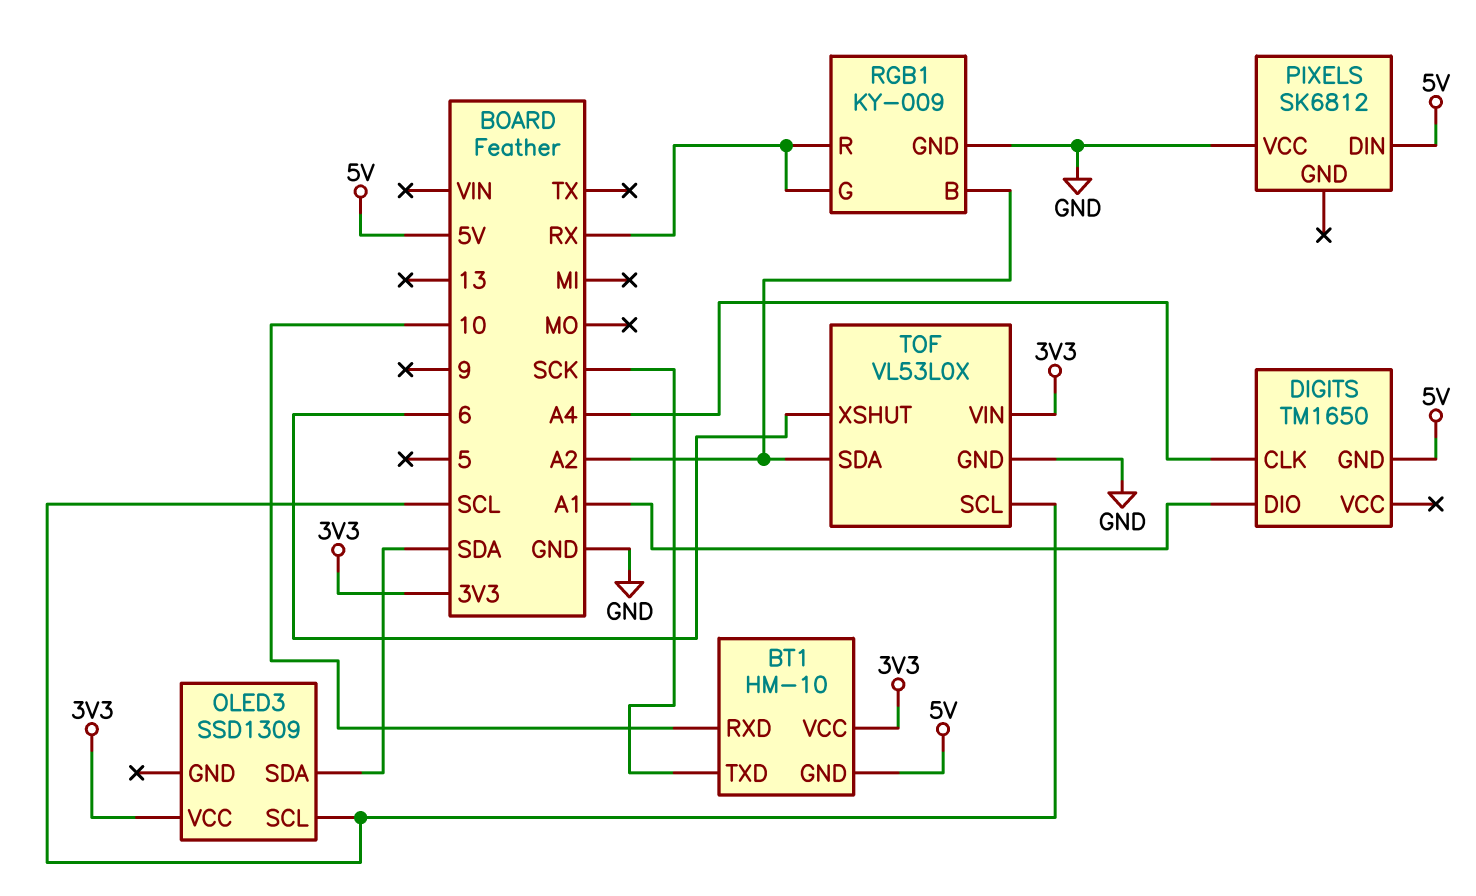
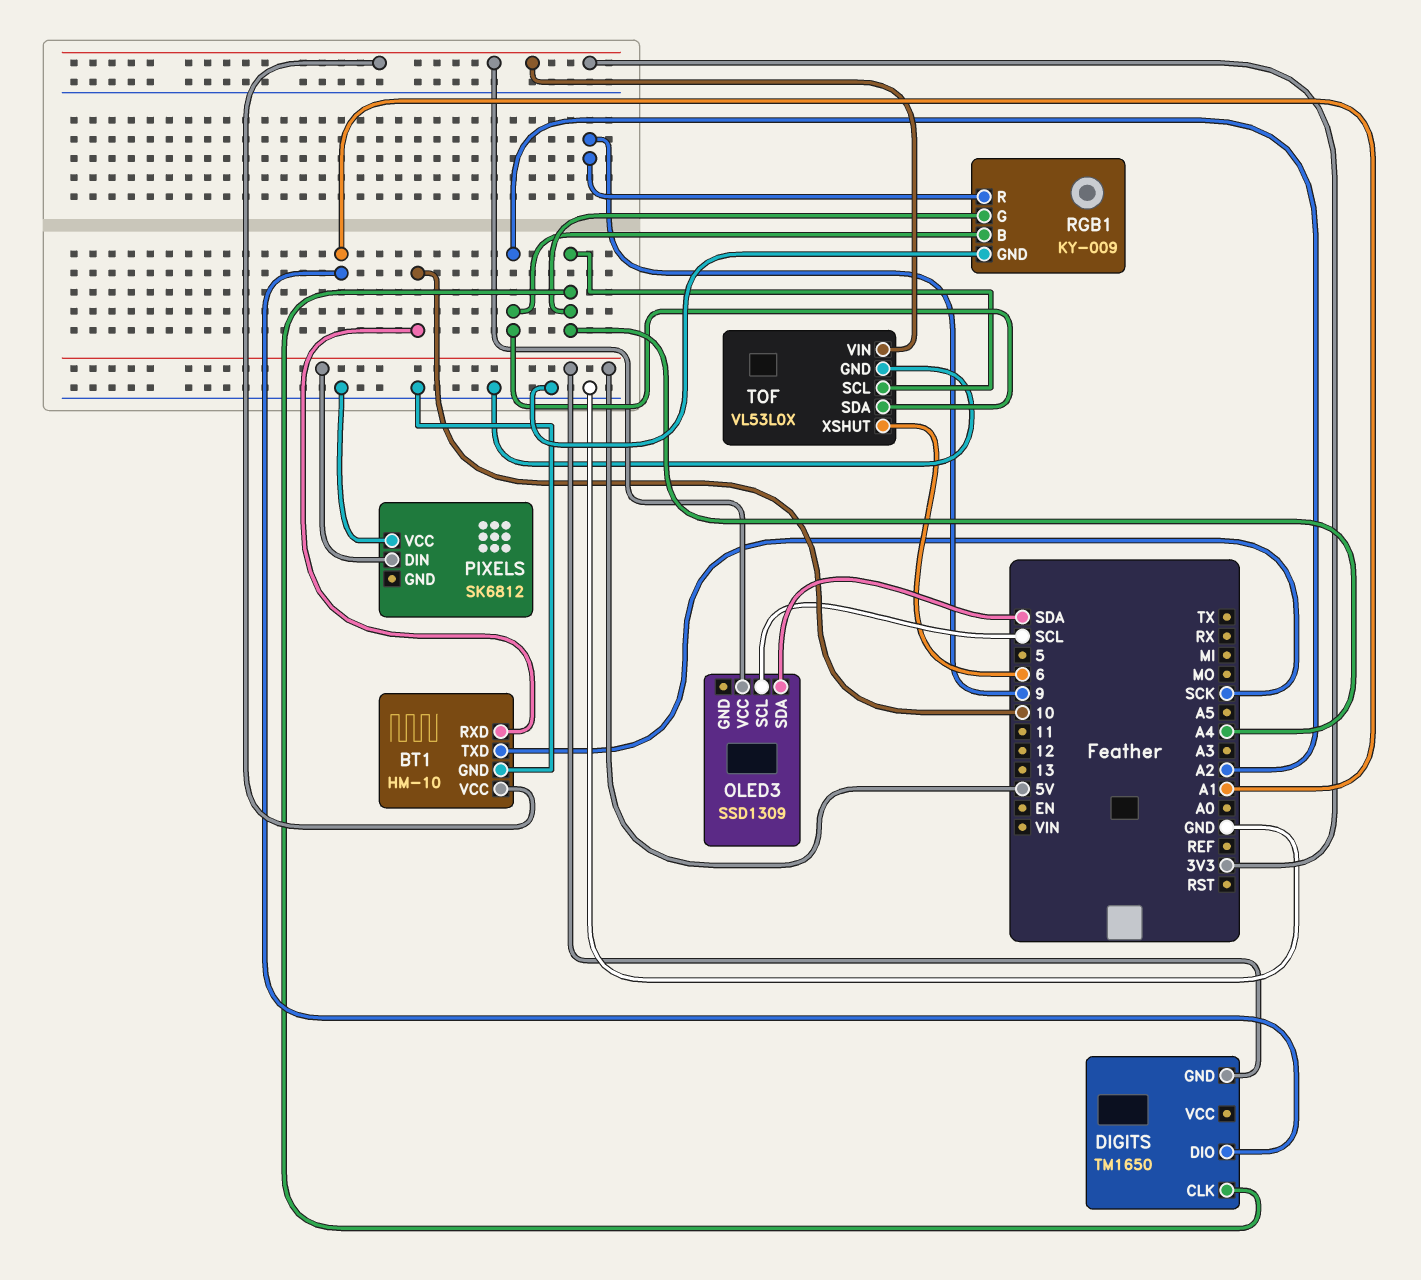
BT1 pin GND: 5V -> GND
RGB1 pin G: RX -> A4
RGB1 pin R: RX -> 9
TOF pin SCL: SCL -> A4

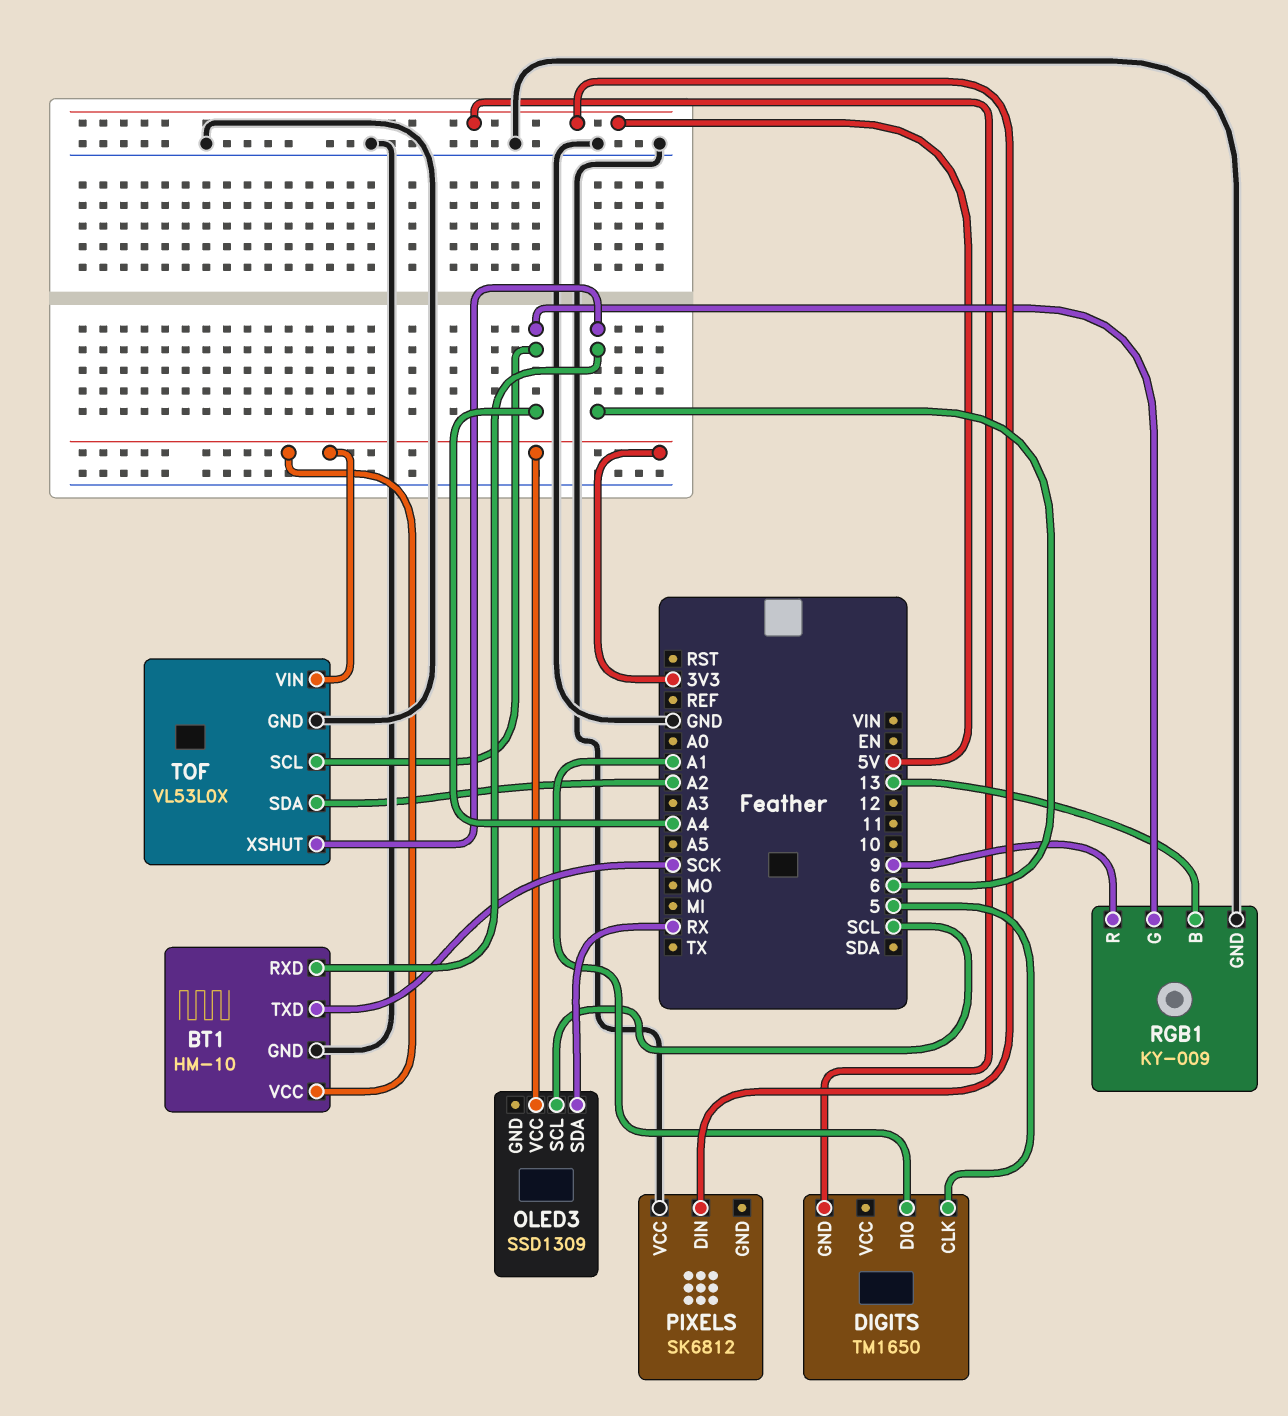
BT1 pin RXD: 10 -> 6
DIGITS pin CLK: A4 -> 5
OLED3 pin SDA: SDA -> RX
RGB1 pin B: A2 -> 13

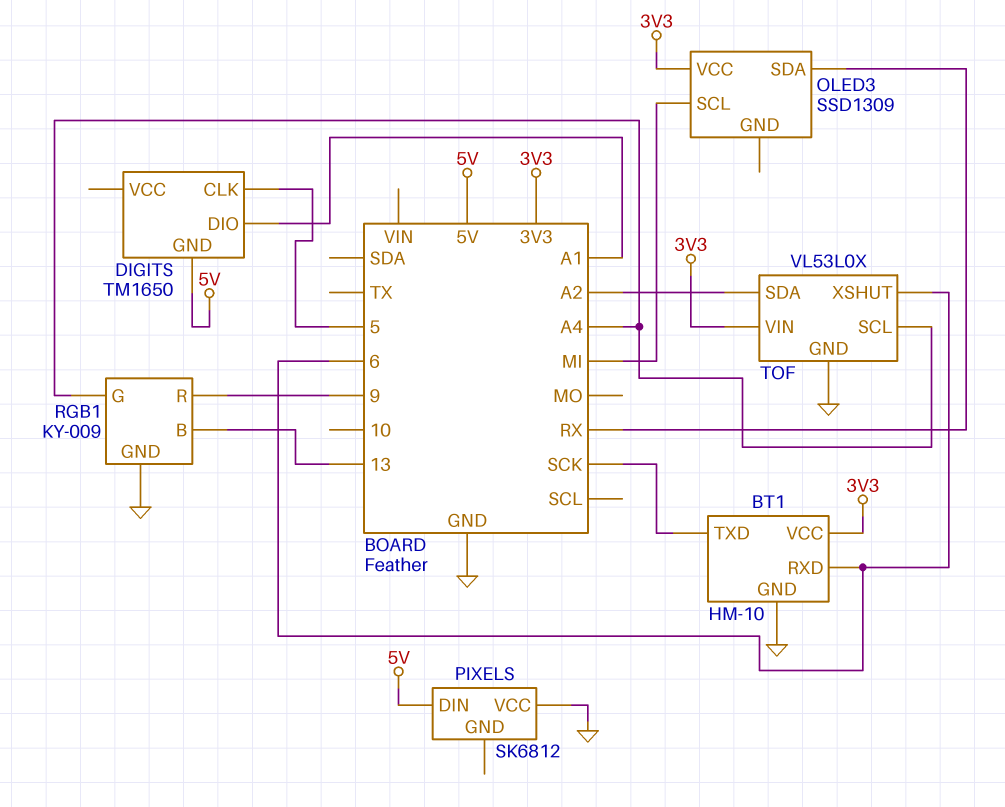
OLED3 pin SCL: SCL -> MI

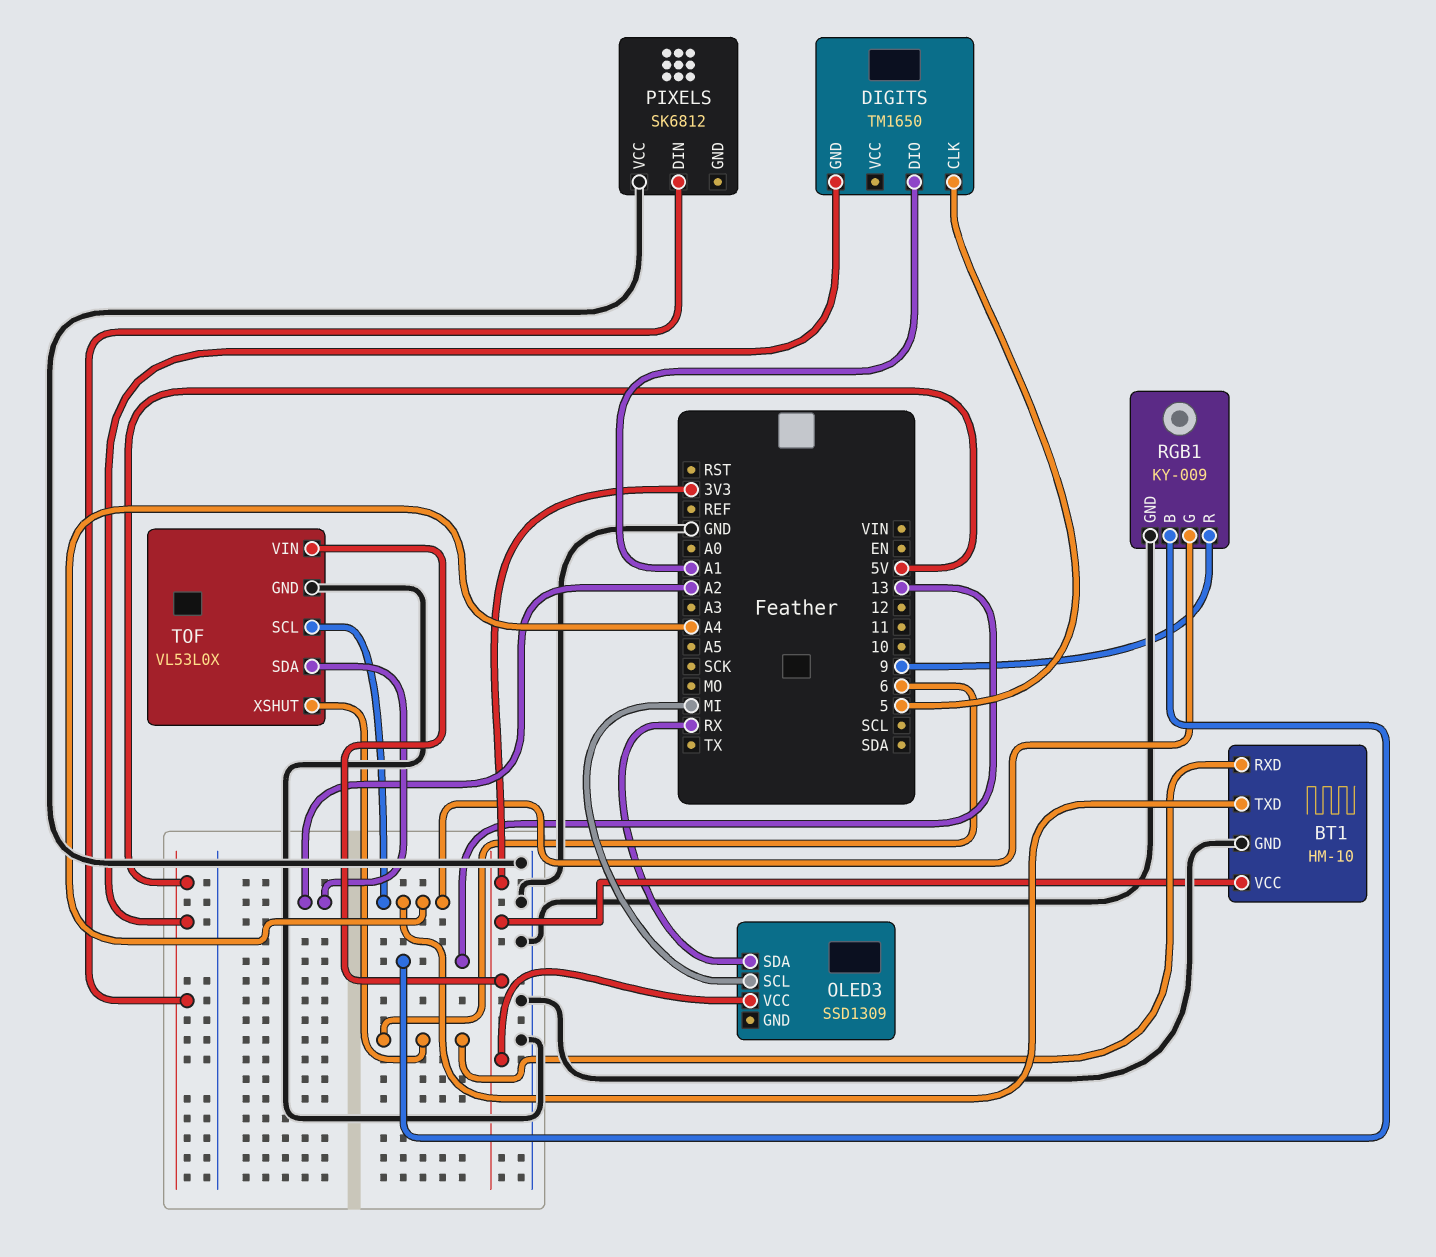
BT1 pin TXD: SCK -> A4

